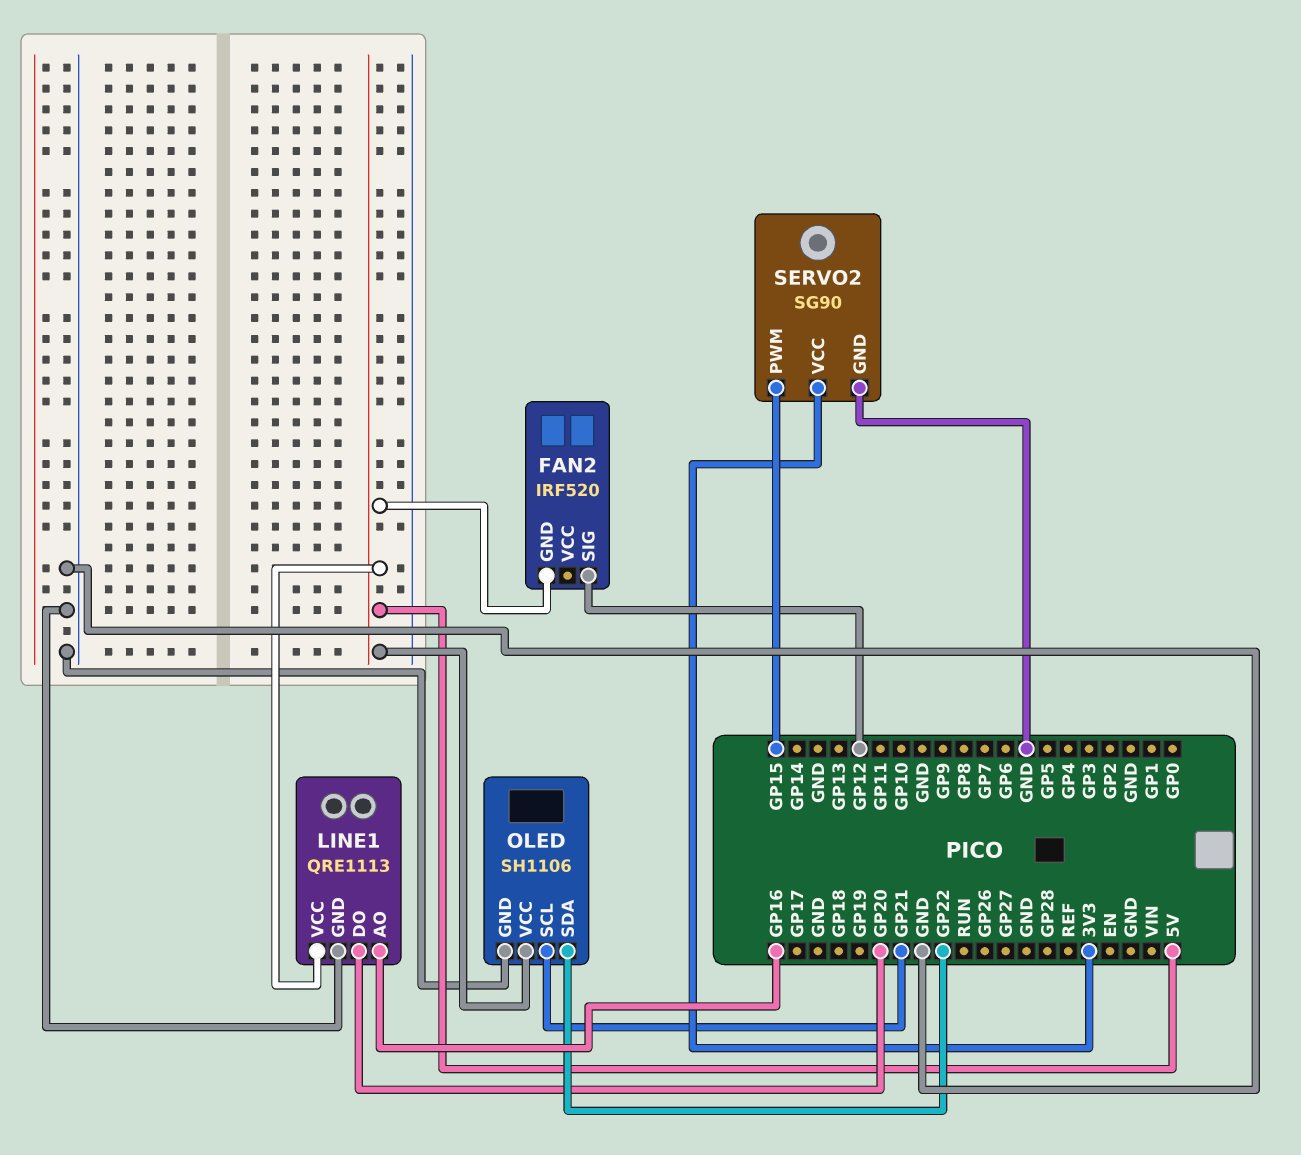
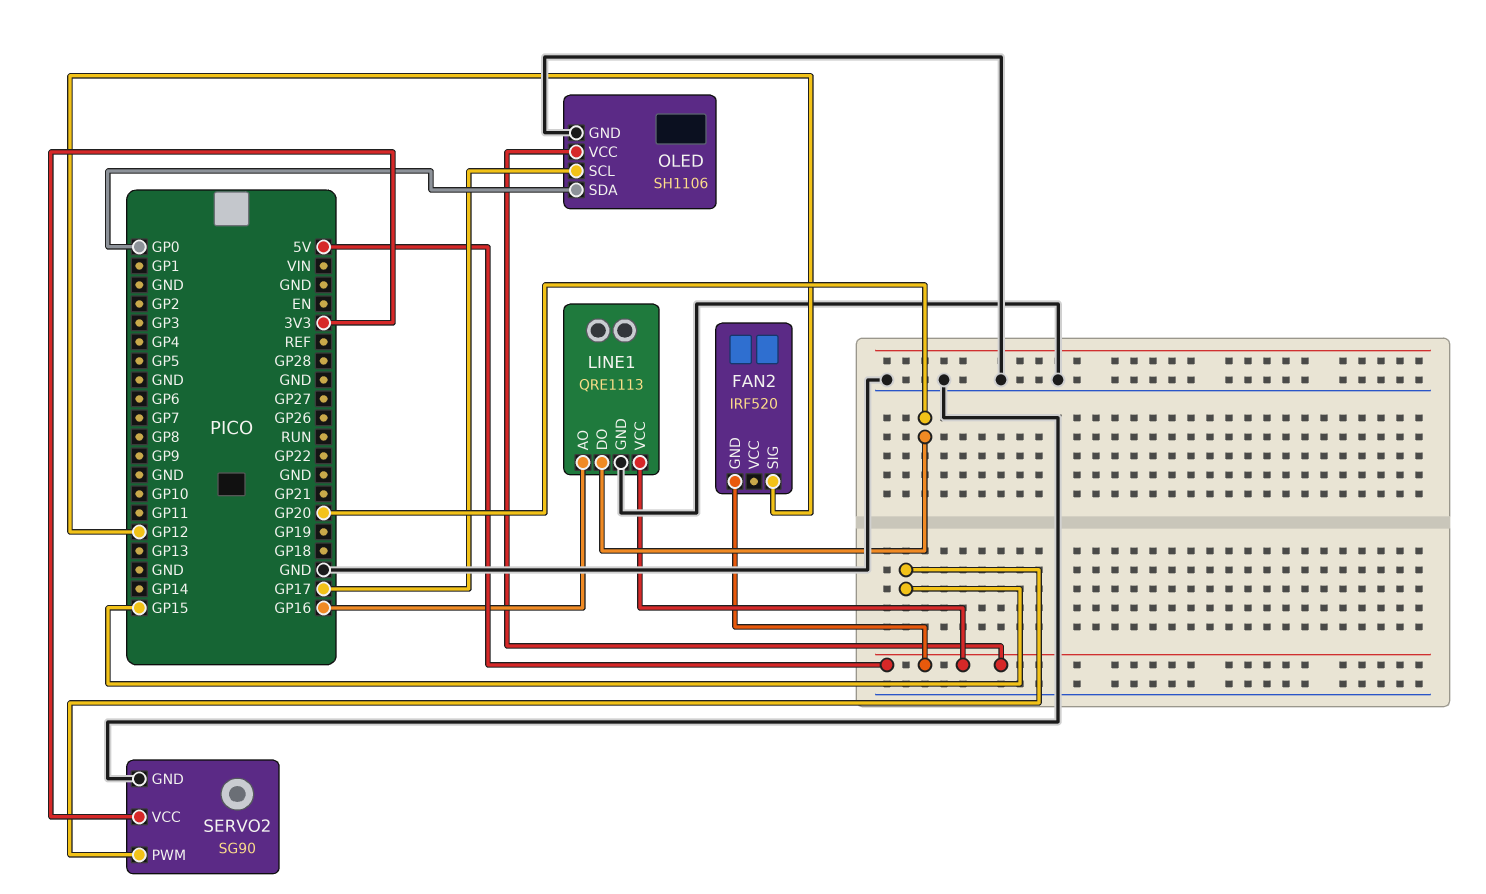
OLED pin SCL: GP21 -> GP17
OLED pin SDA: GP22 -> GP0

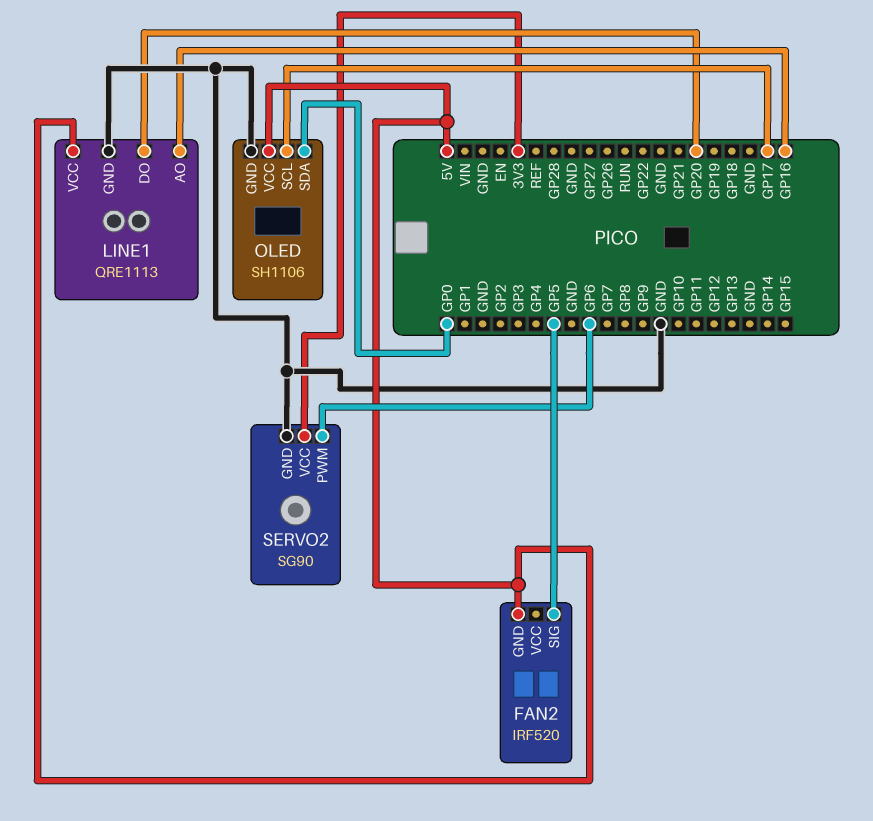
FAN2 pin SIG: GP12 -> GP5
SERVO2 pin PWM: GP15 -> GP6

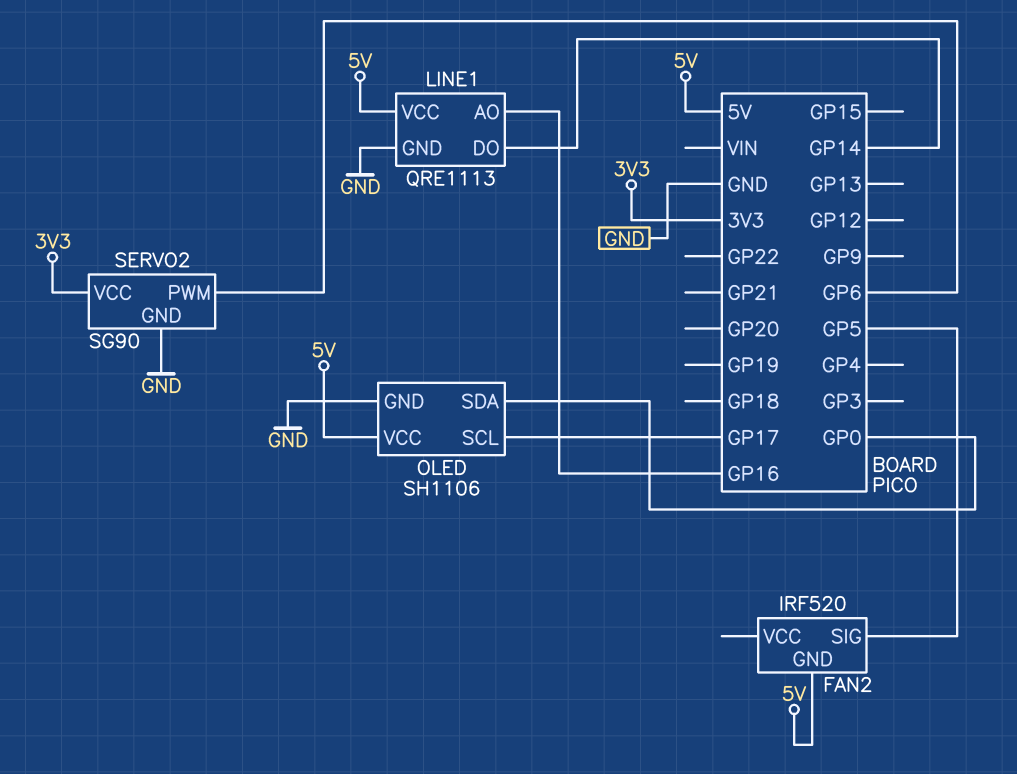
LINE1 pin DO: GP20 -> GP14

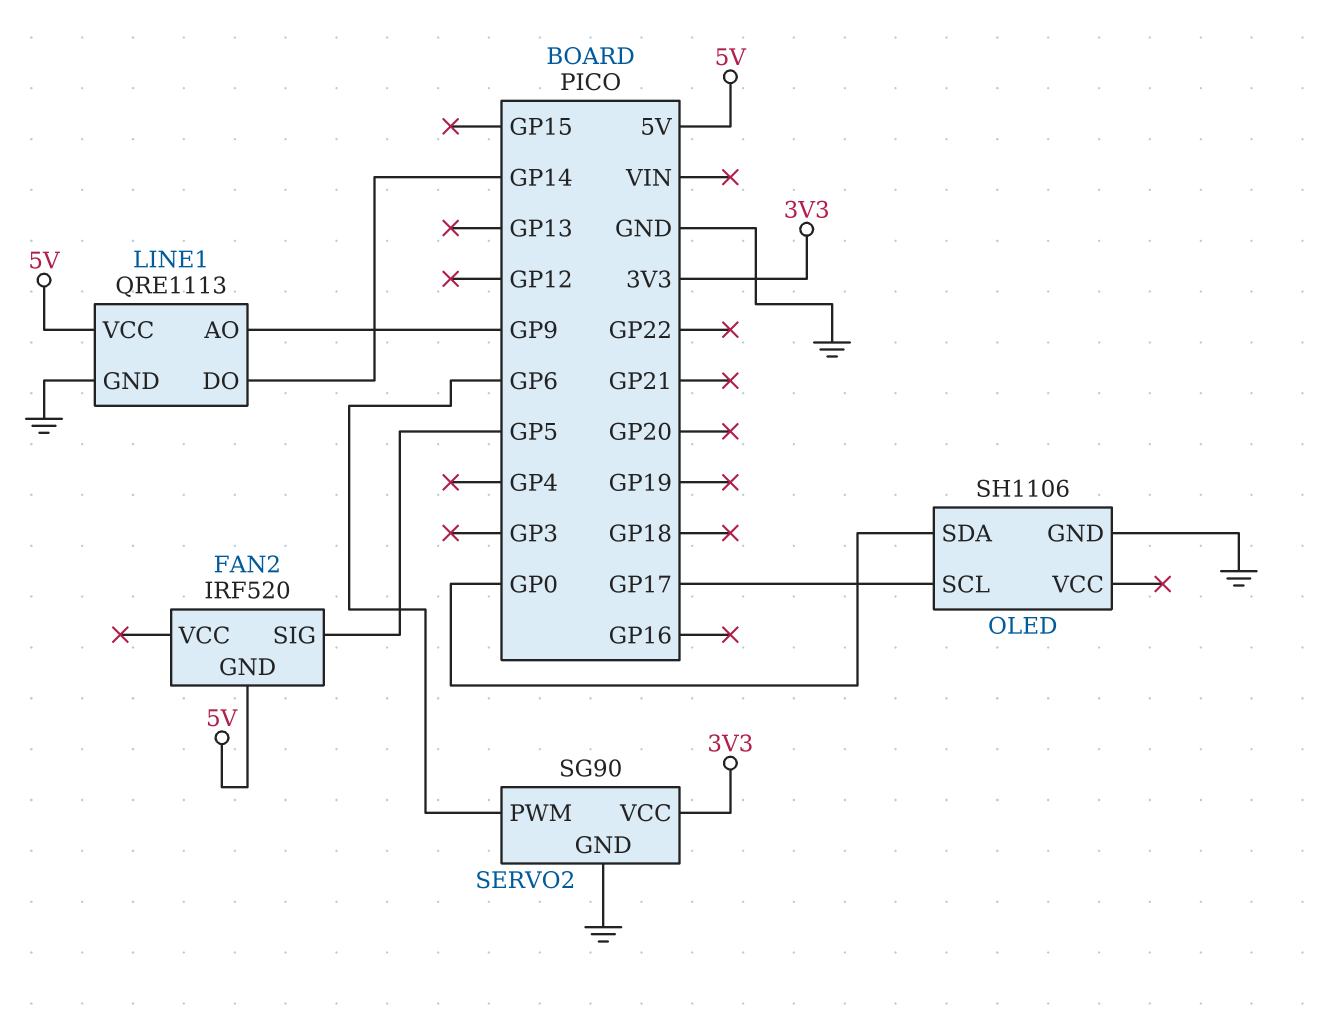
LINE1 pin AO: GP16 -> GP9
OLED pin VCC: 5V -> none

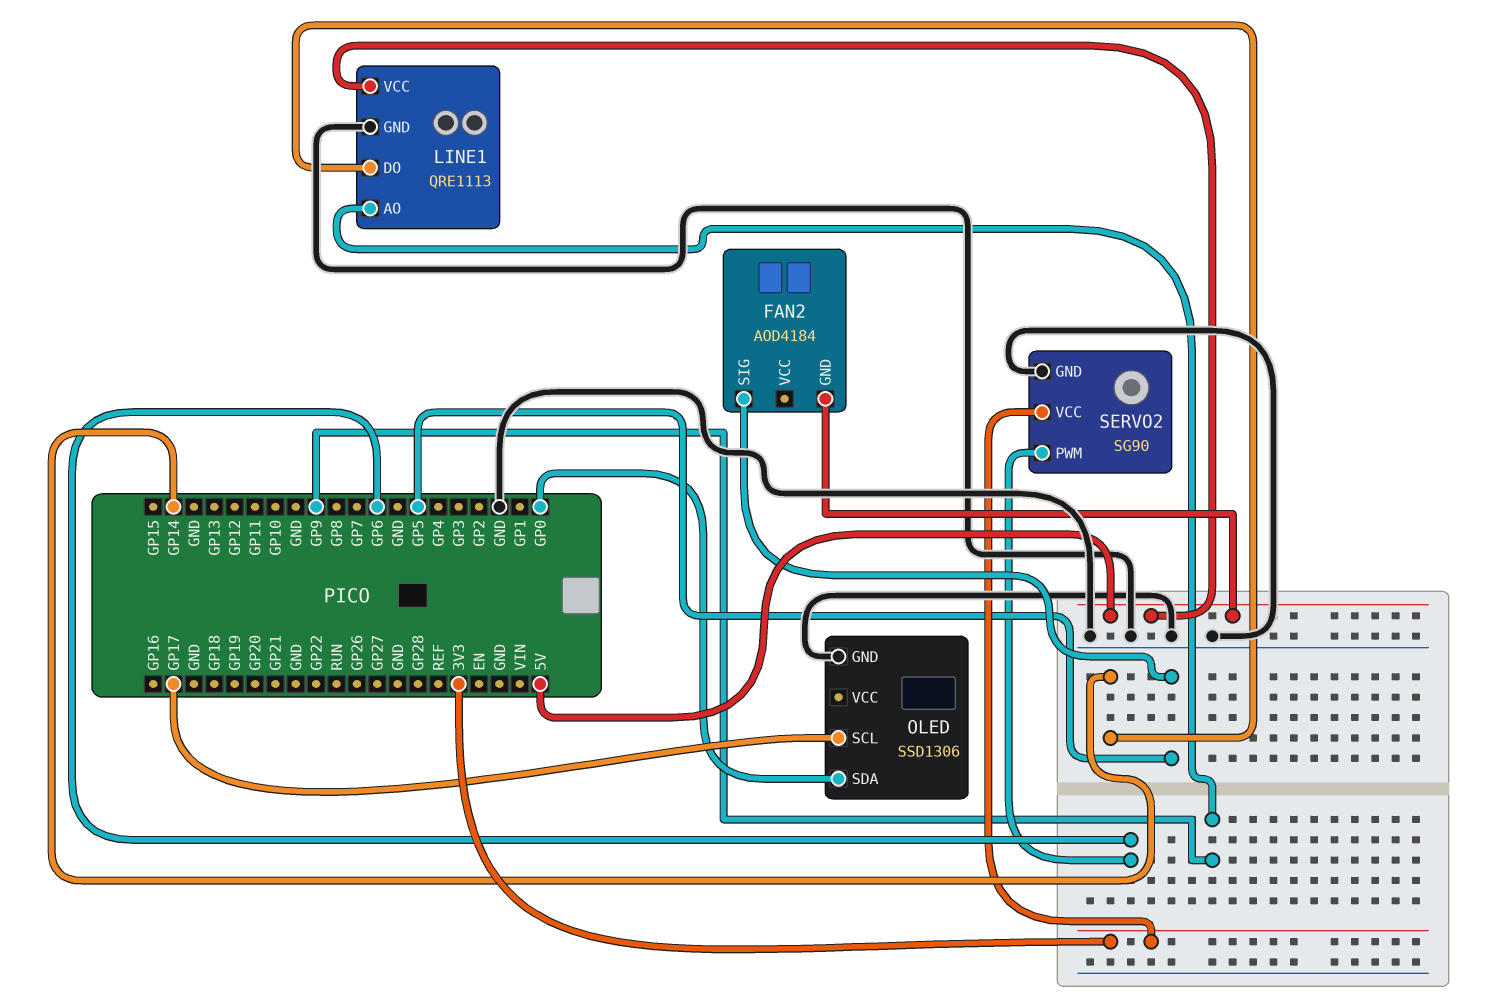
FAN2: IRF520 -> AOD4184
OLED: SH1106 -> SSD1306

